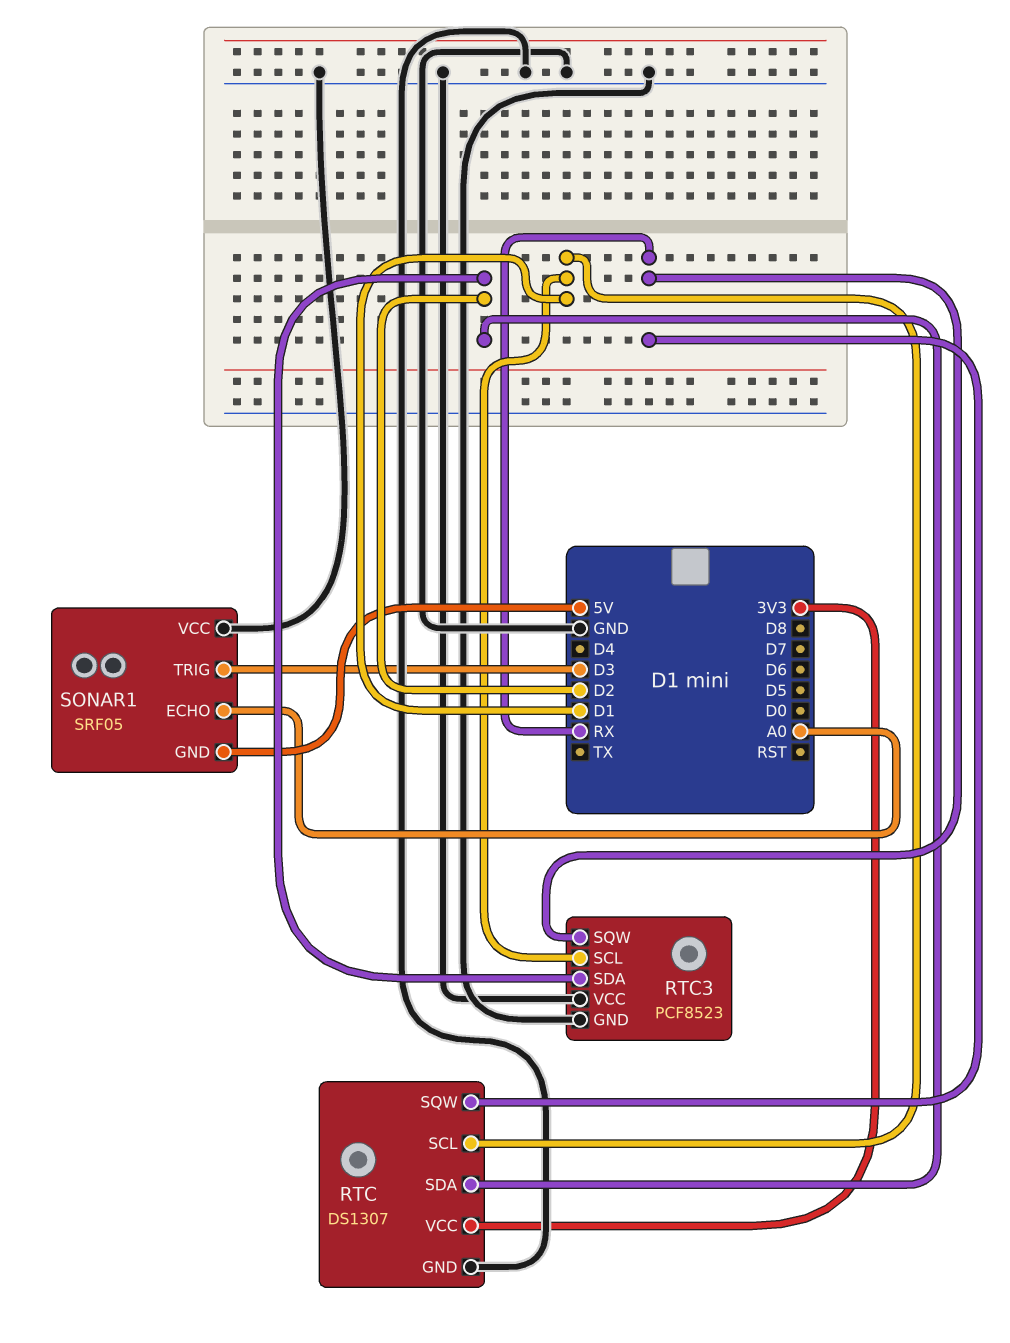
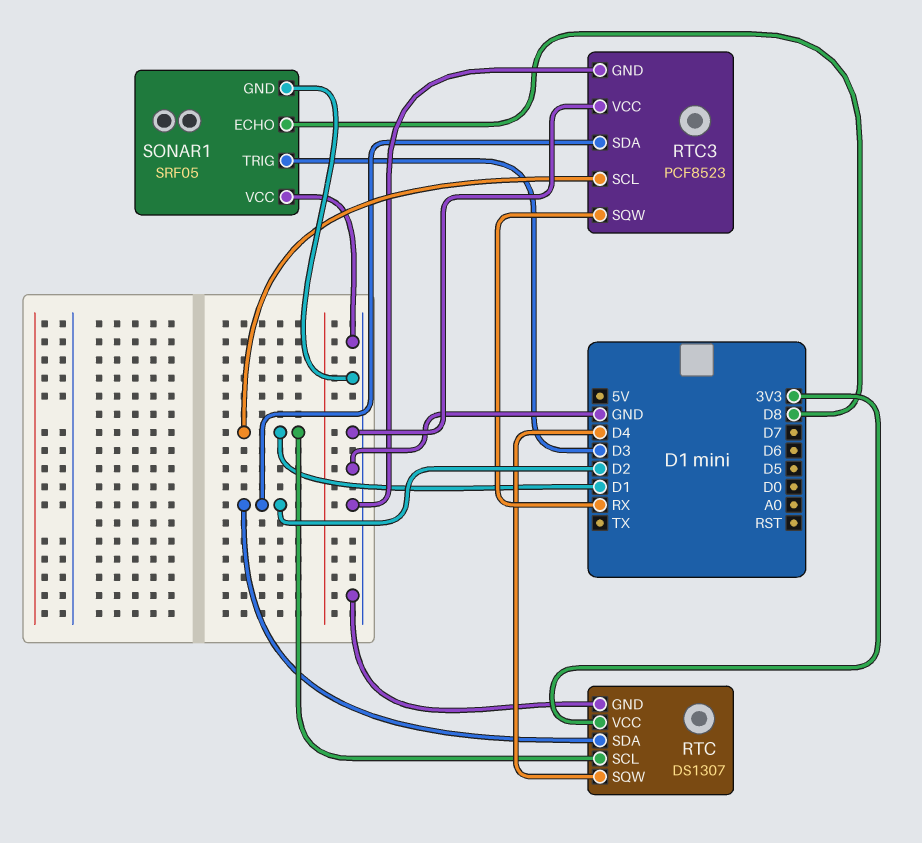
RTC pin SQW: RX -> D4
SONAR1 pin ECHO: A0 -> D8
SONAR1 pin GND: 5V -> GND

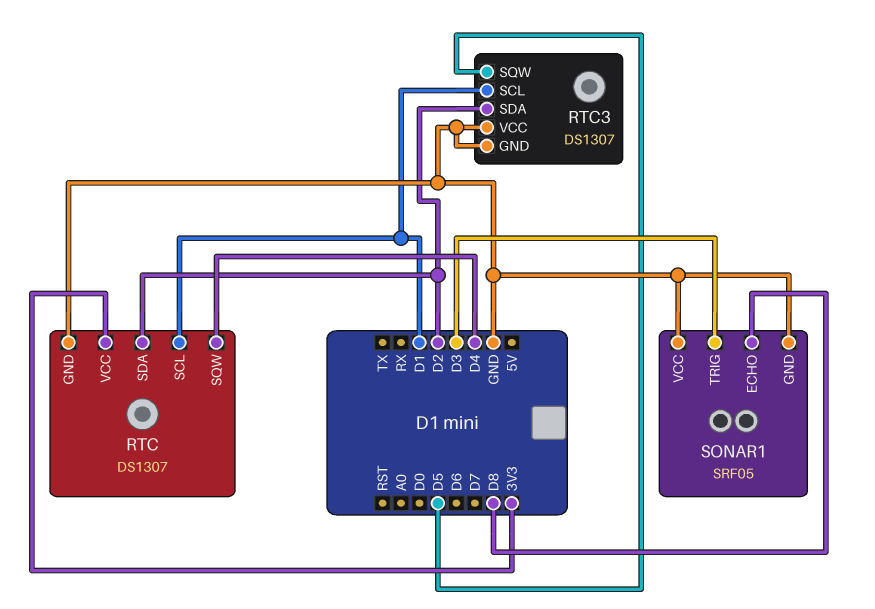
RTC3: PCF8523 -> DS1307
RTC3 pin SQW: RX -> D5

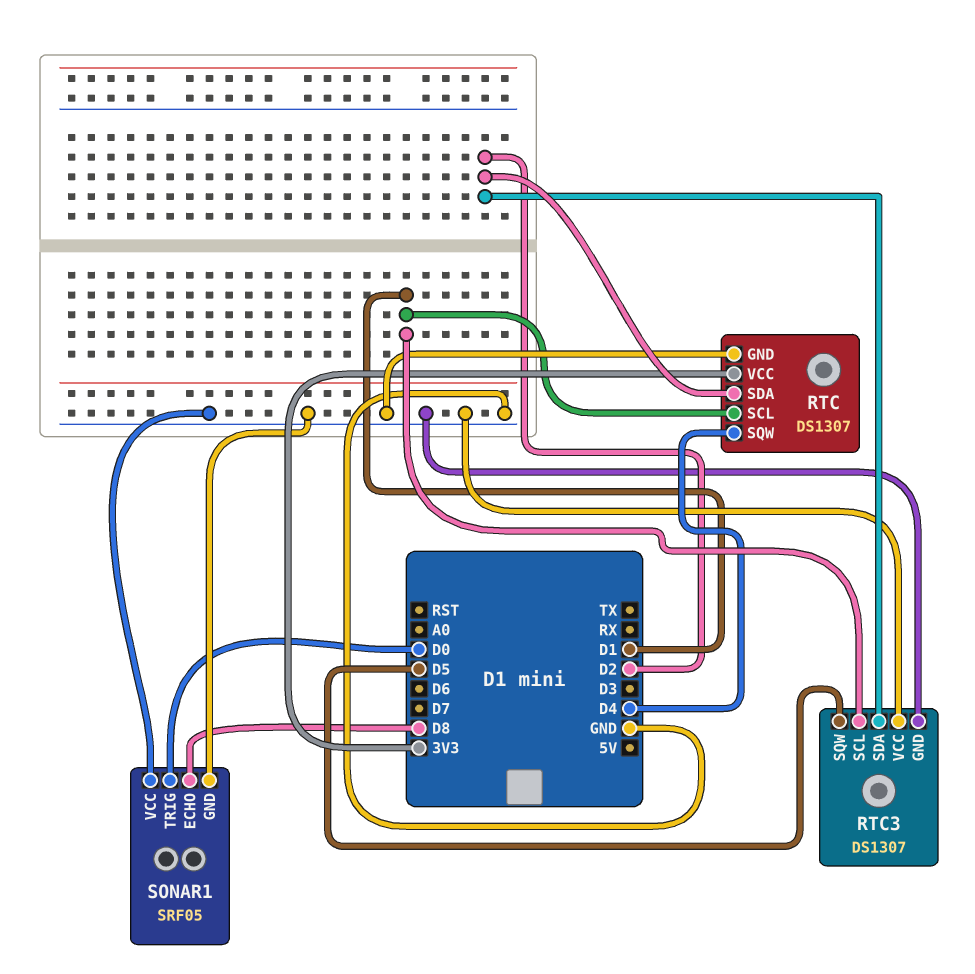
SONAR1 pin TRIG: D3 -> D0

